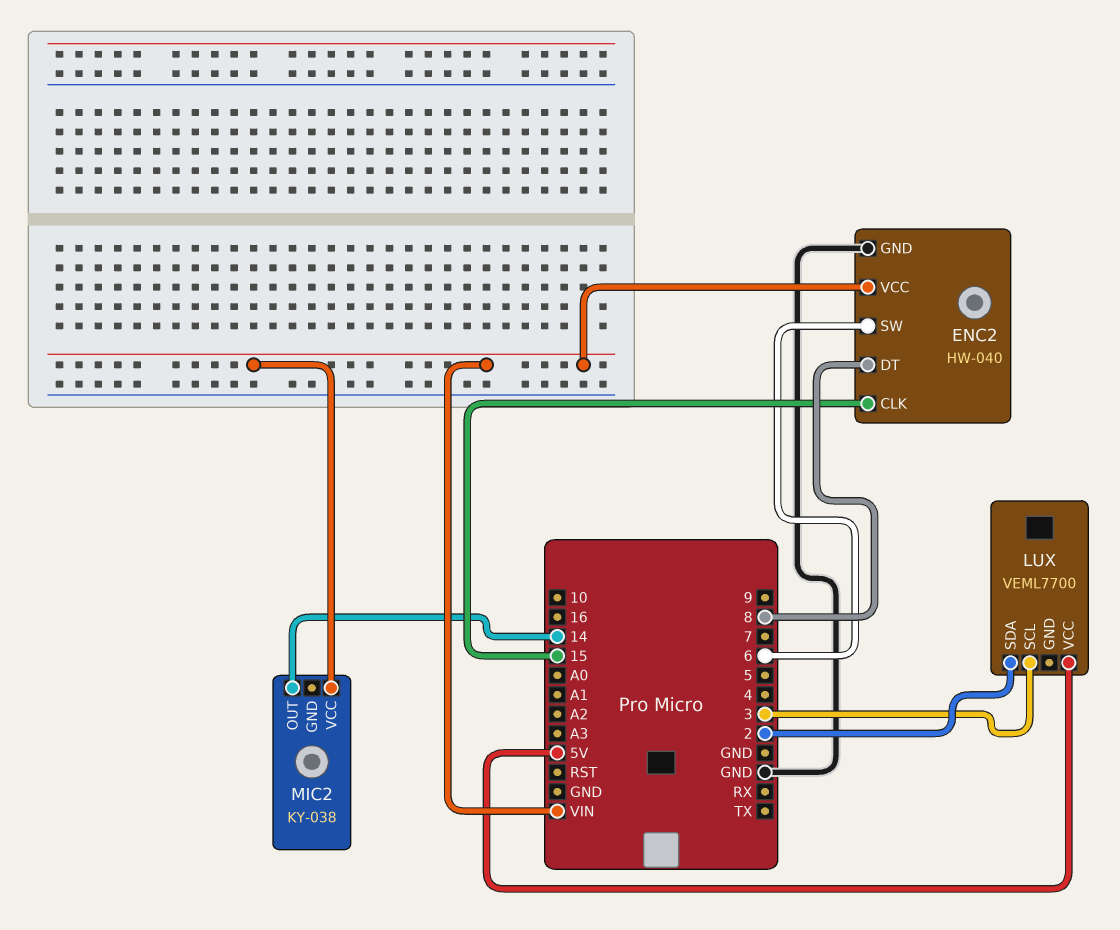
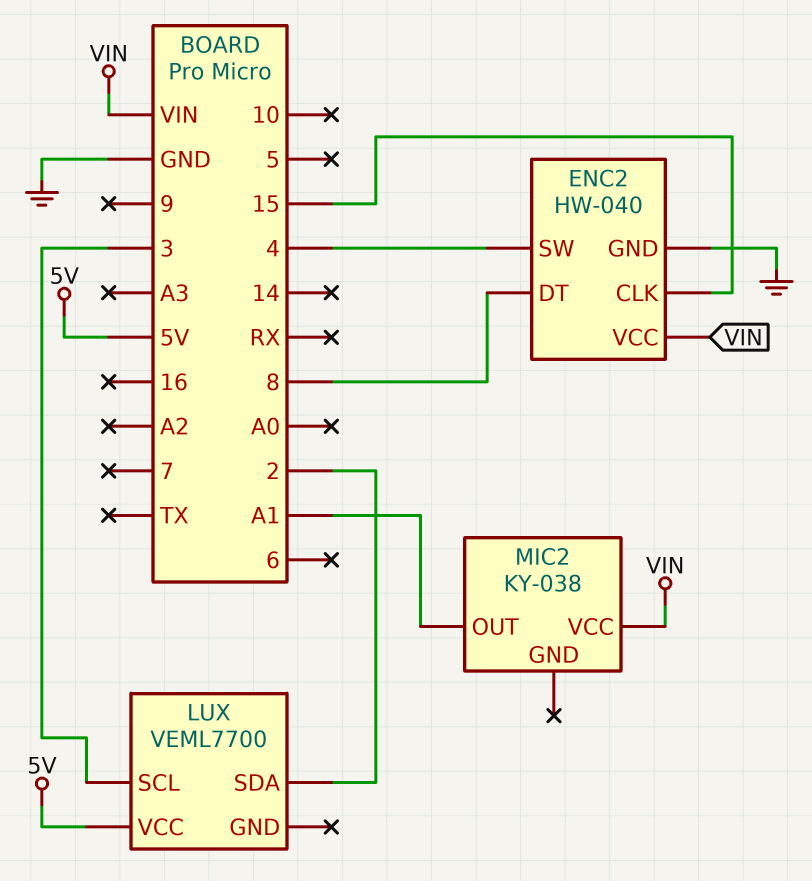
ENC2 pin SW: 6 -> 4
MIC2 pin OUT: 14 -> A1

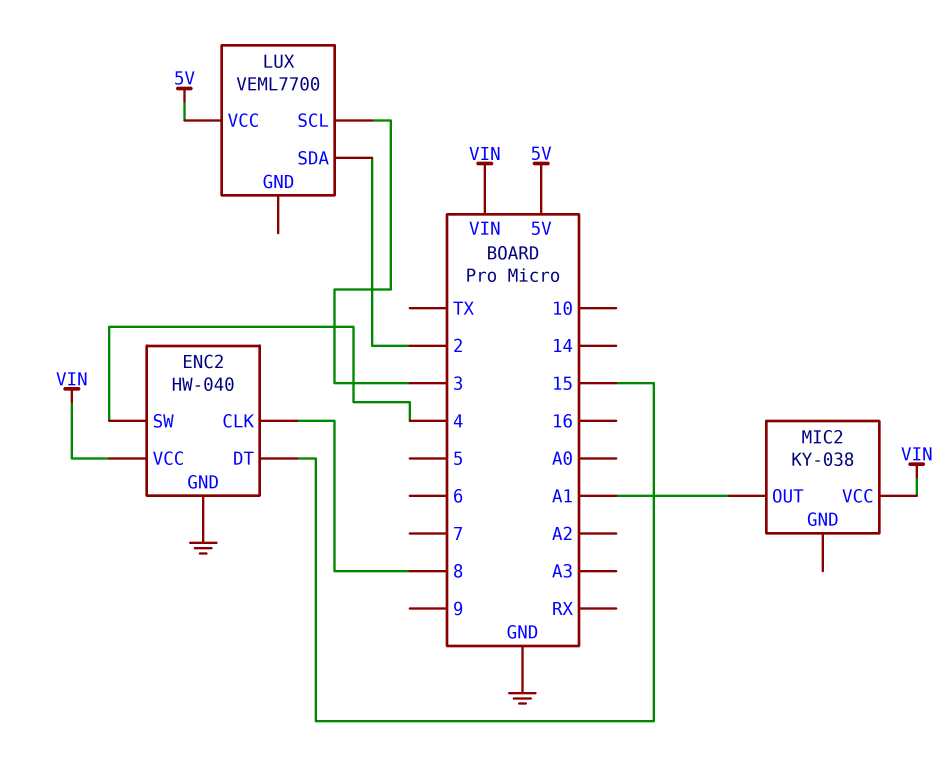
ENC2 pin CLK: 15 -> 8
ENC2 pin DT: 8 -> 15

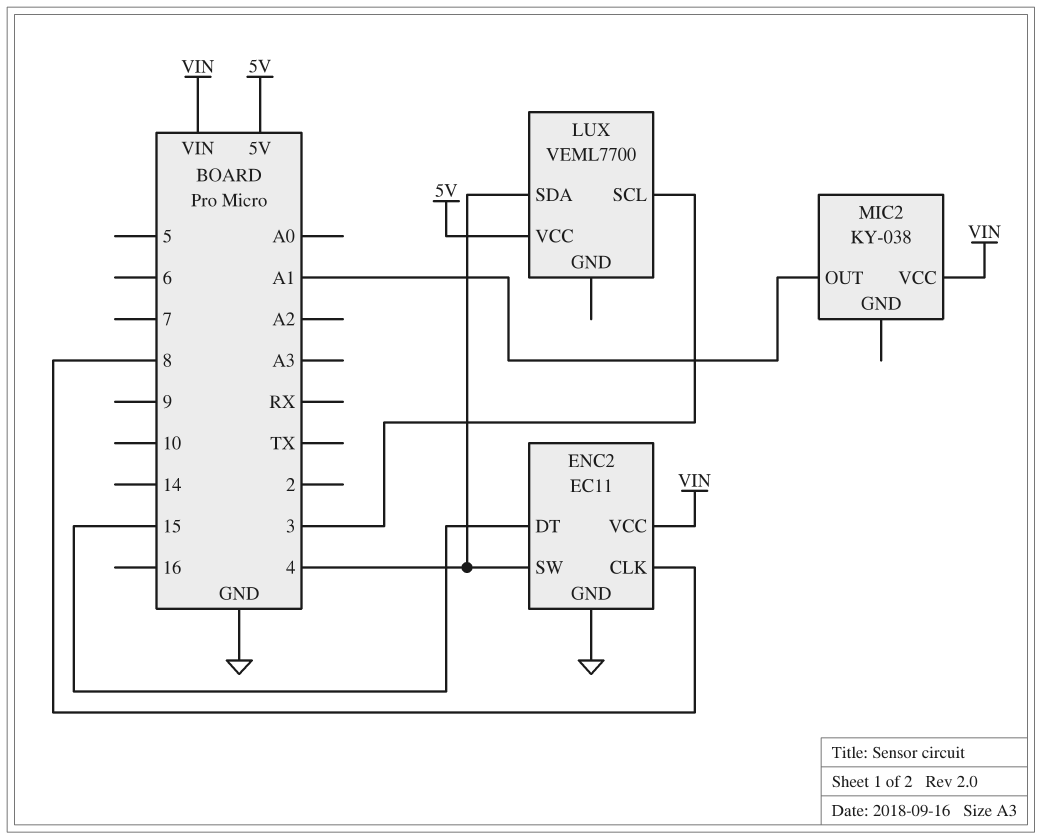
ENC2: HW-040 -> EC11
LUX pin SDA: 2 -> 4

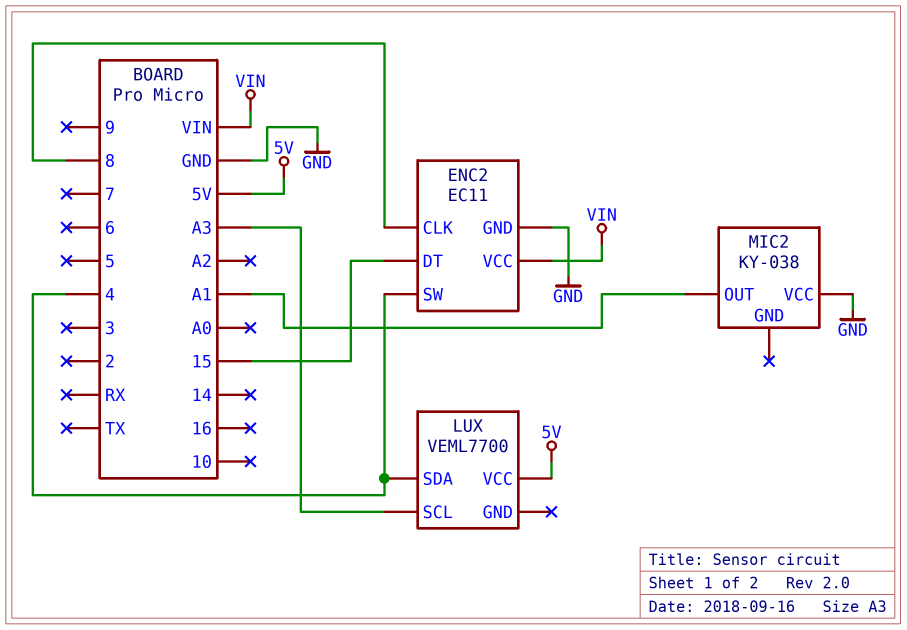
LUX pin SCL: 3 -> A3
MIC2 pin VCC: VIN -> GND

